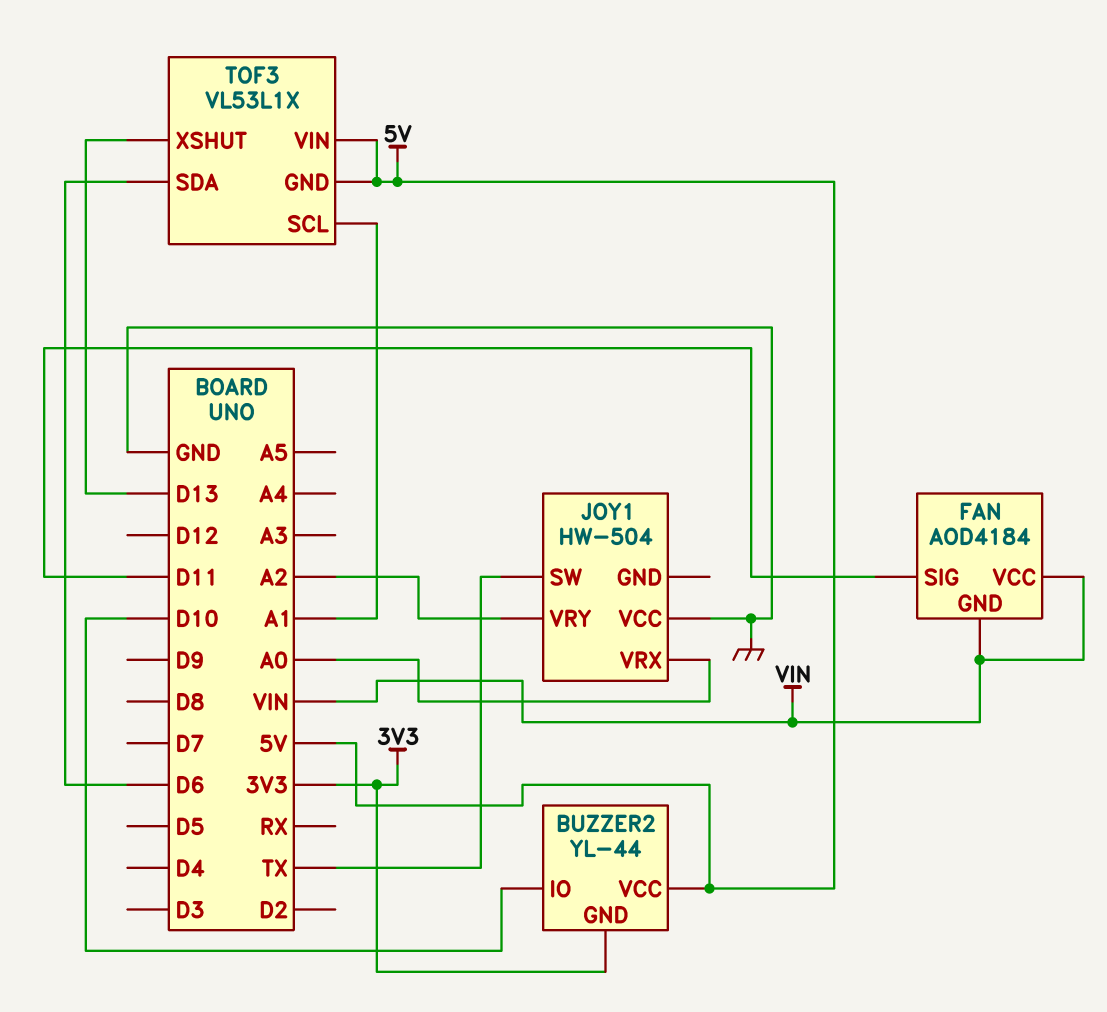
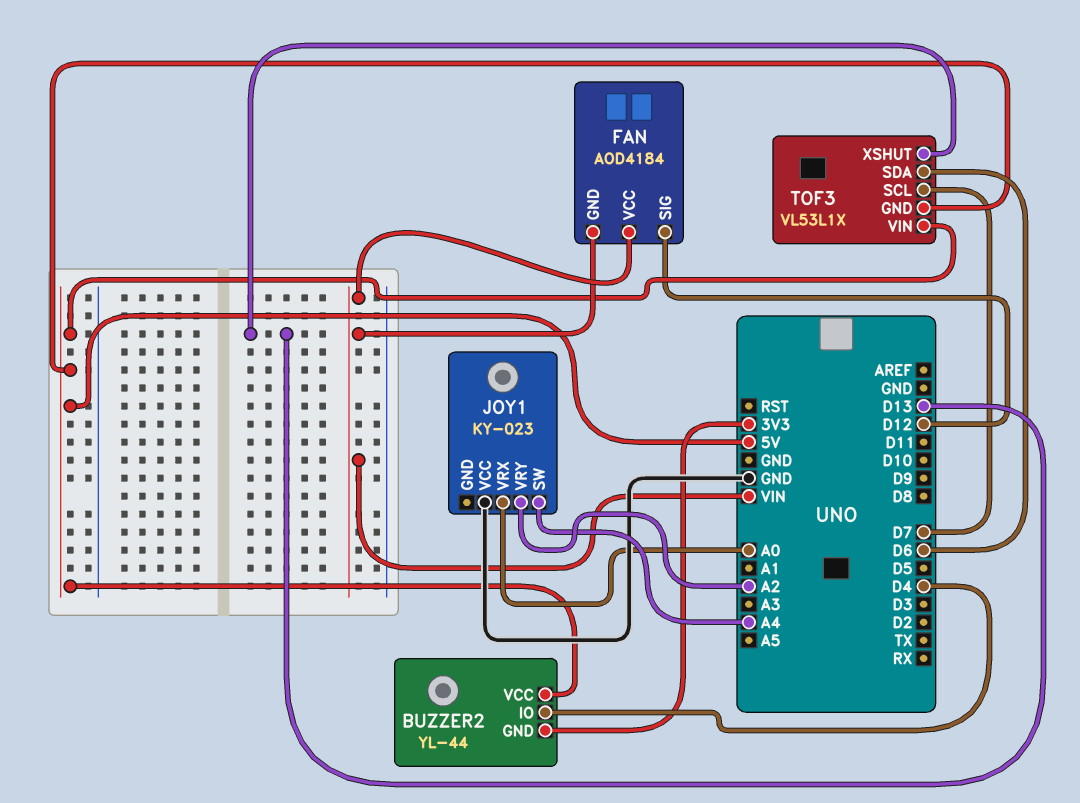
BUZZER2 pin IO: D10 -> D4
FAN pin SIG: D11 -> D12
JOY1: HW-504 -> KY-023
JOY1 pin SW: TX -> A4
TOF3 pin SCL: A1 -> D7

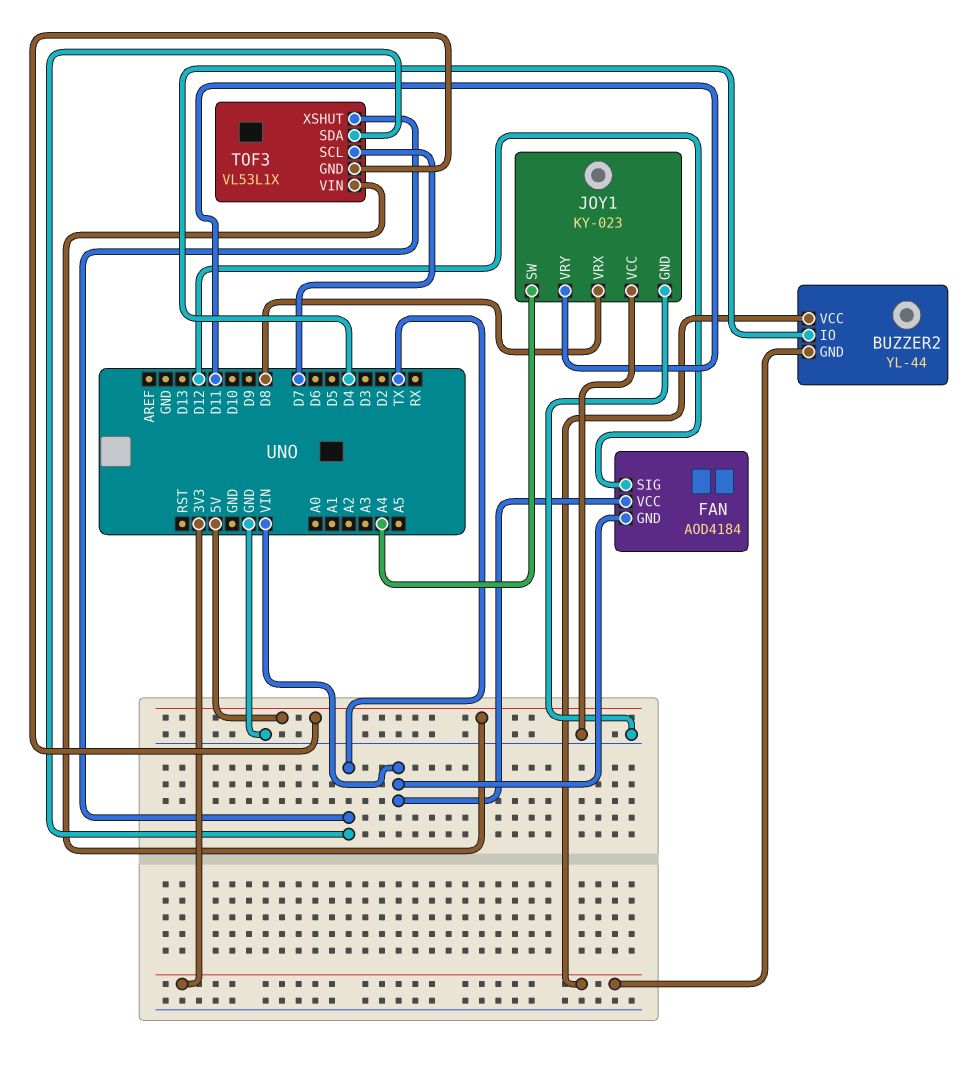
BUZZER2 pin VCC: 5V -> 3V3
JOY1 pin GND: none -> GND
JOY1 pin VRX: A0 -> D8
JOY1 pin VRY: A2 -> D11
TOF3 pin SDA: D6 -> TX
TOF3 pin XSHUT: D13 -> TX

